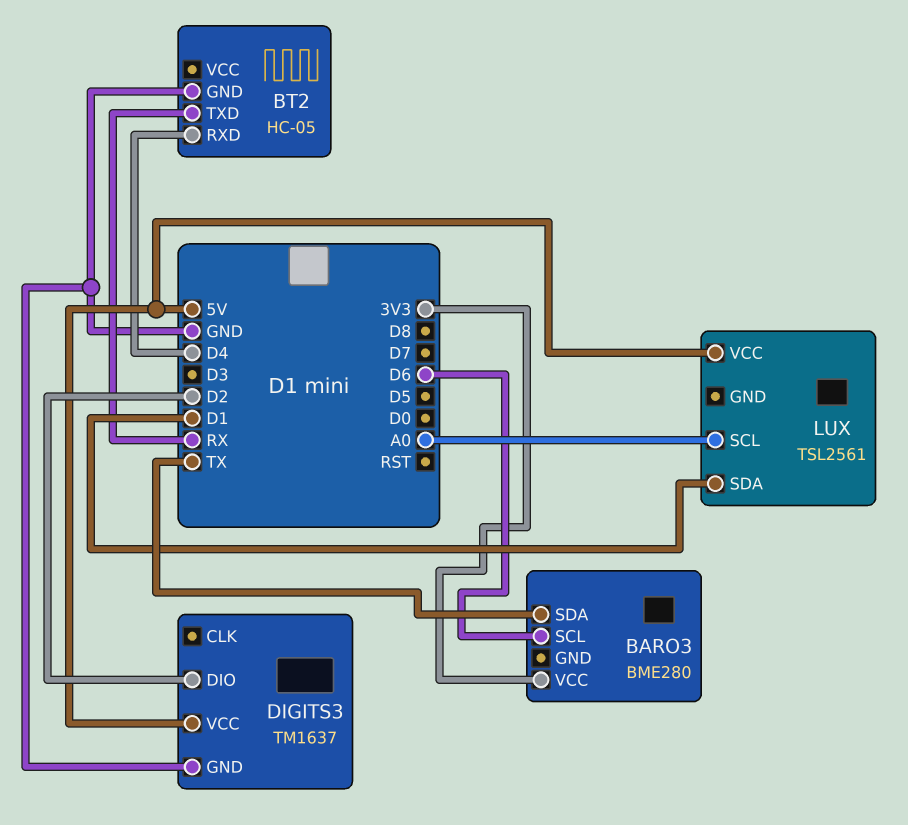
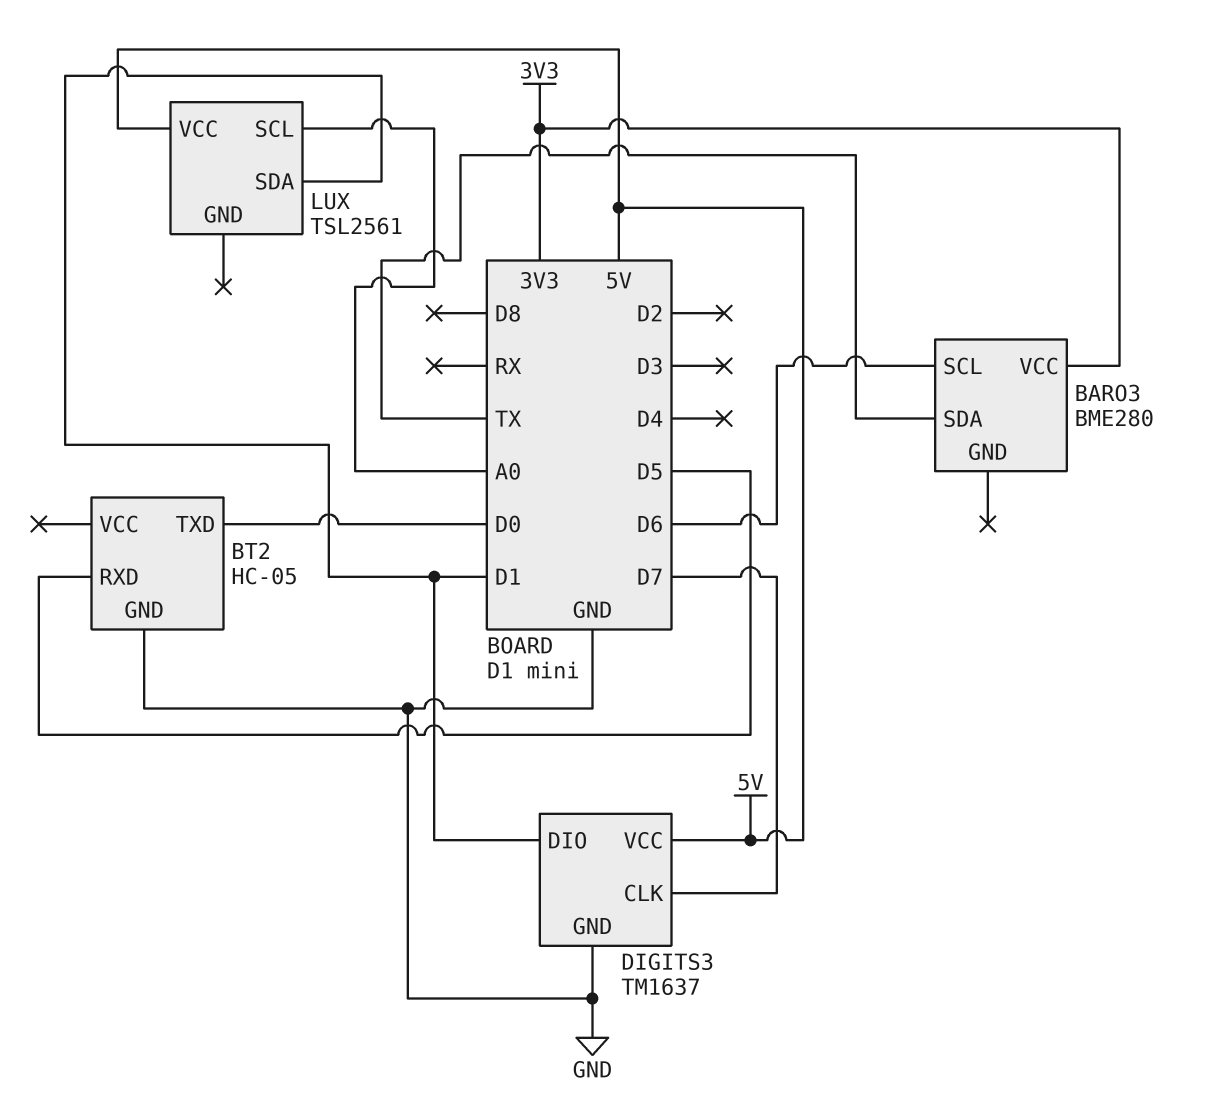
BT2 pin RXD: D4 -> D5
BT2 pin TXD: RX -> D0
DIGITS3 pin CLK: none -> D7
DIGITS3 pin DIO: D2 -> D1

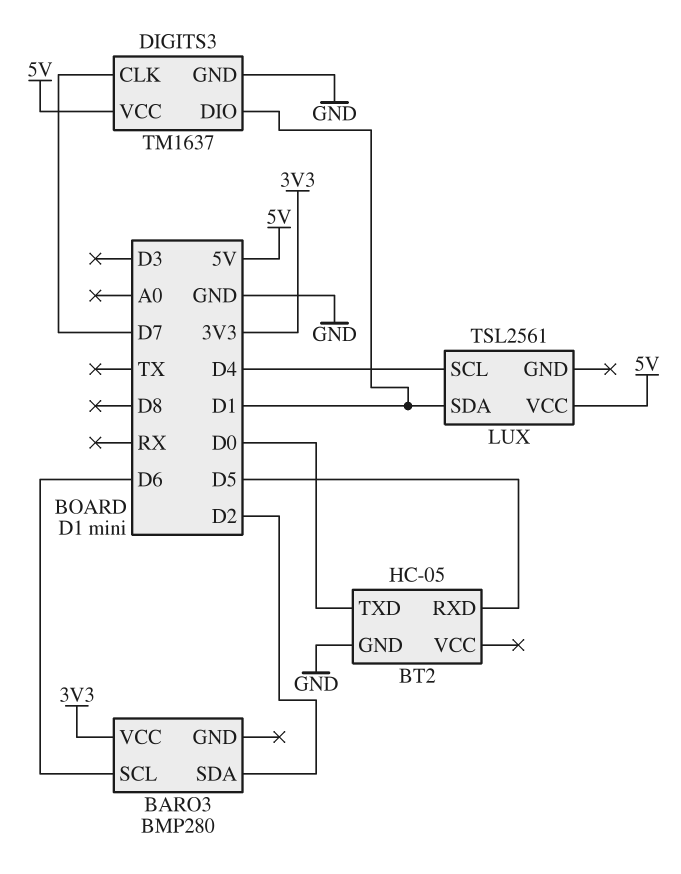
BARO3: BME280 -> BMP280
BARO3 pin SDA: TX -> D2
LUX pin SCL: A0 -> D4

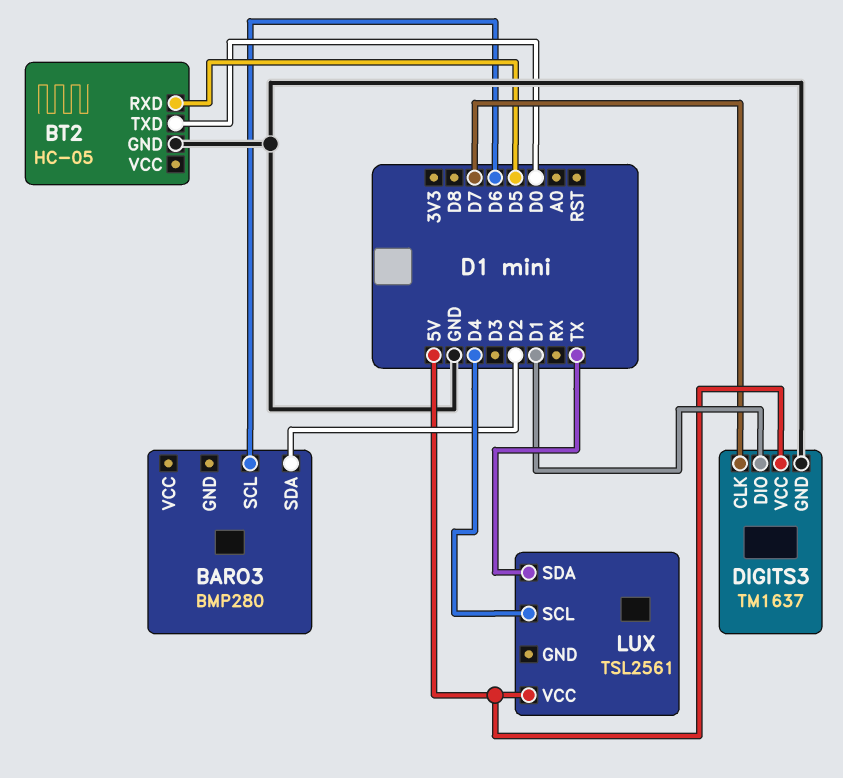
BARO3 pin VCC: 3V3 -> none
LUX pin SDA: D1 -> TX

